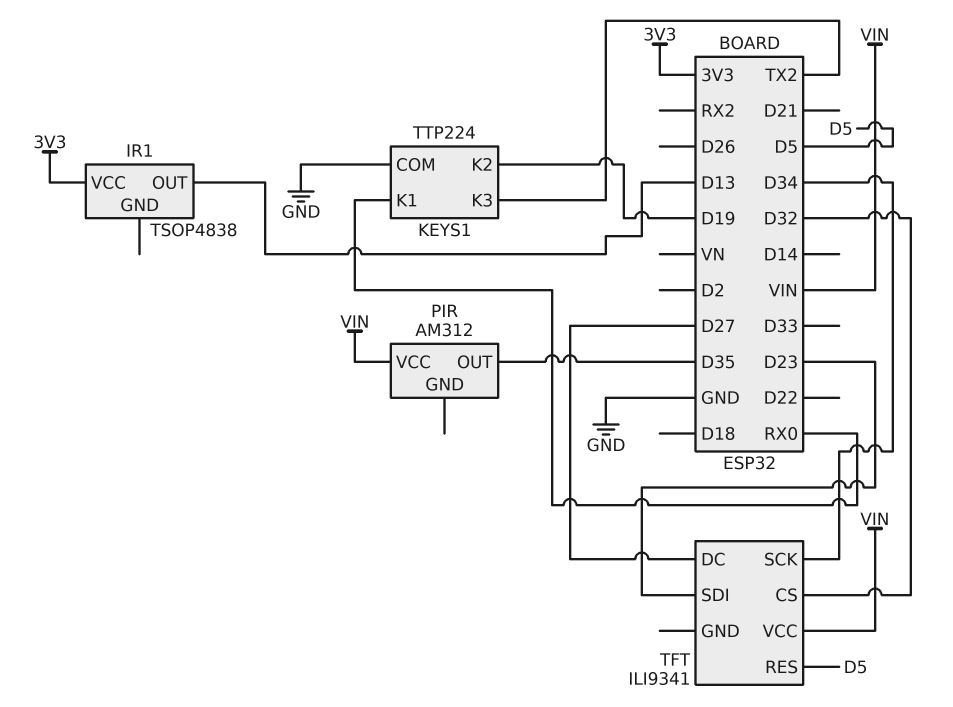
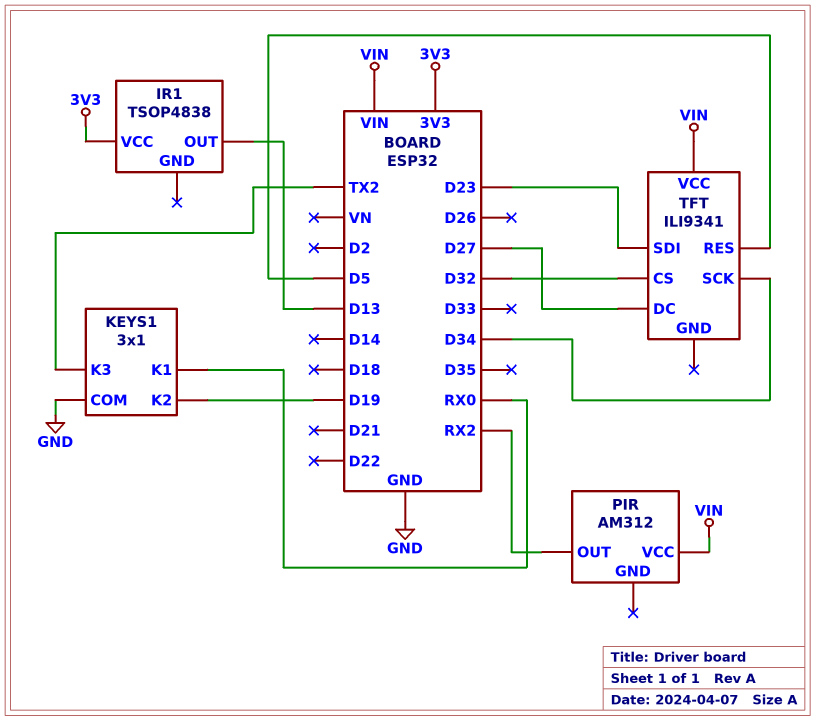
KEYS1: TTP224 -> 3x1
PIR pin OUT: D35 -> RX2

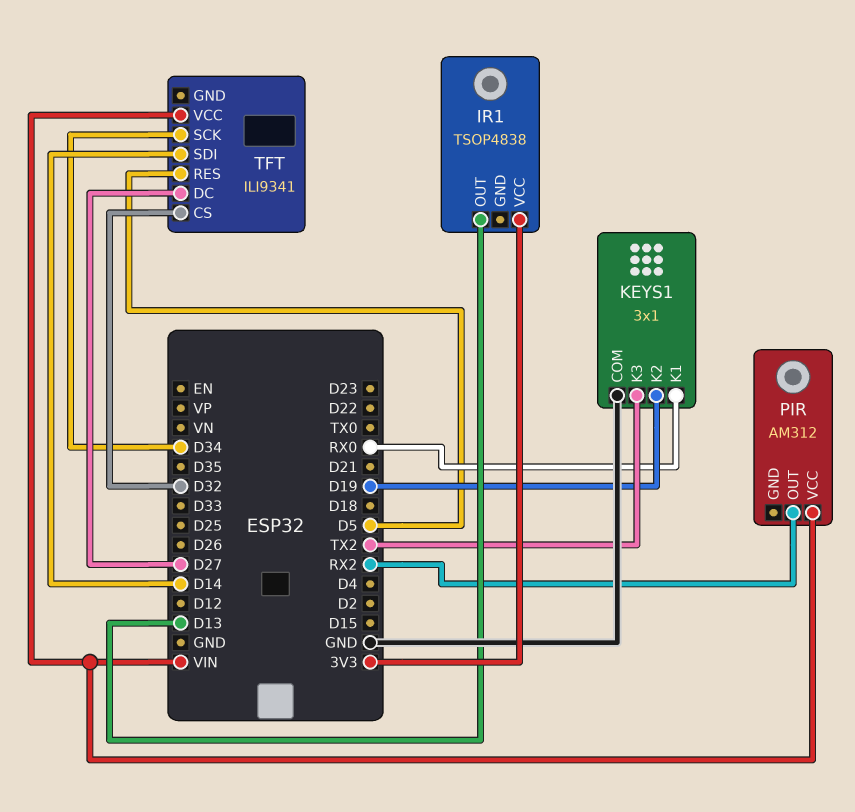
TFT pin SDI: D23 -> D14

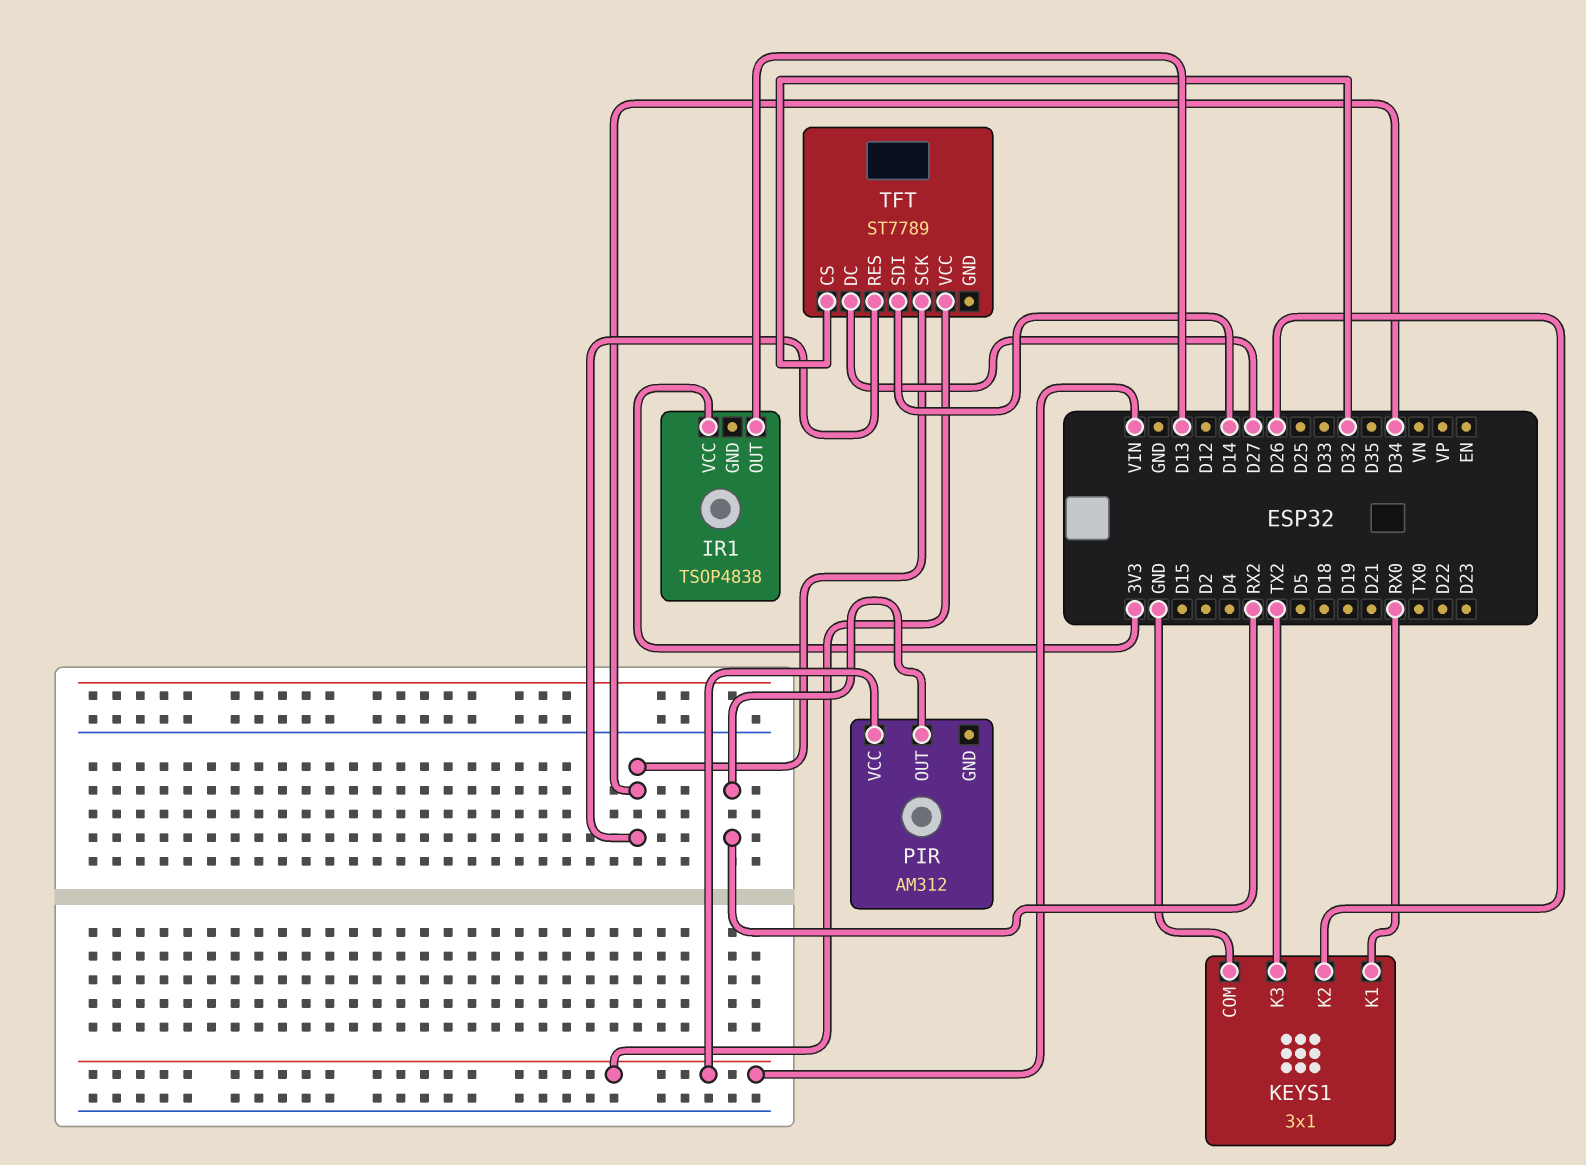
KEYS1 pin K2: D19 -> D26
TFT: ILI9341 -> ST7789
TFT pin RES: D5 -> D34

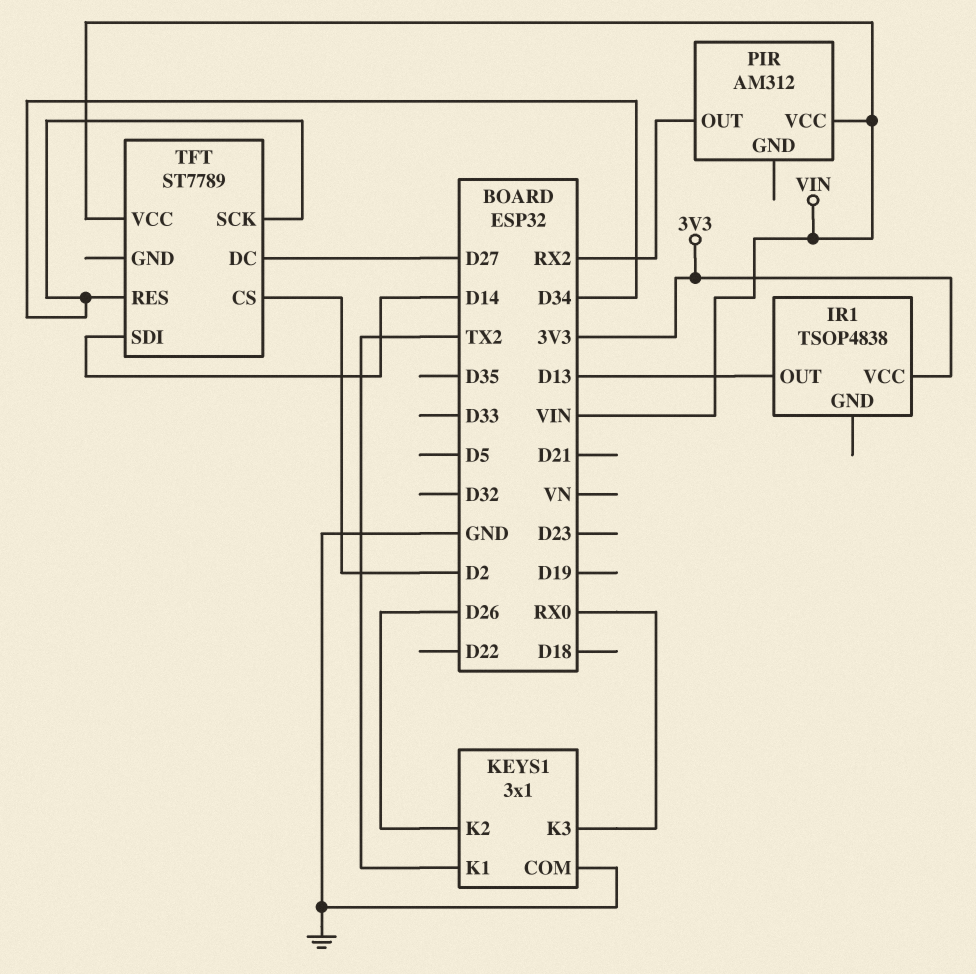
KEYS1 pin K1: RX0 -> TX2
KEYS1 pin K3: TX2 -> RX0
TFT pin CS: D32 -> D2

